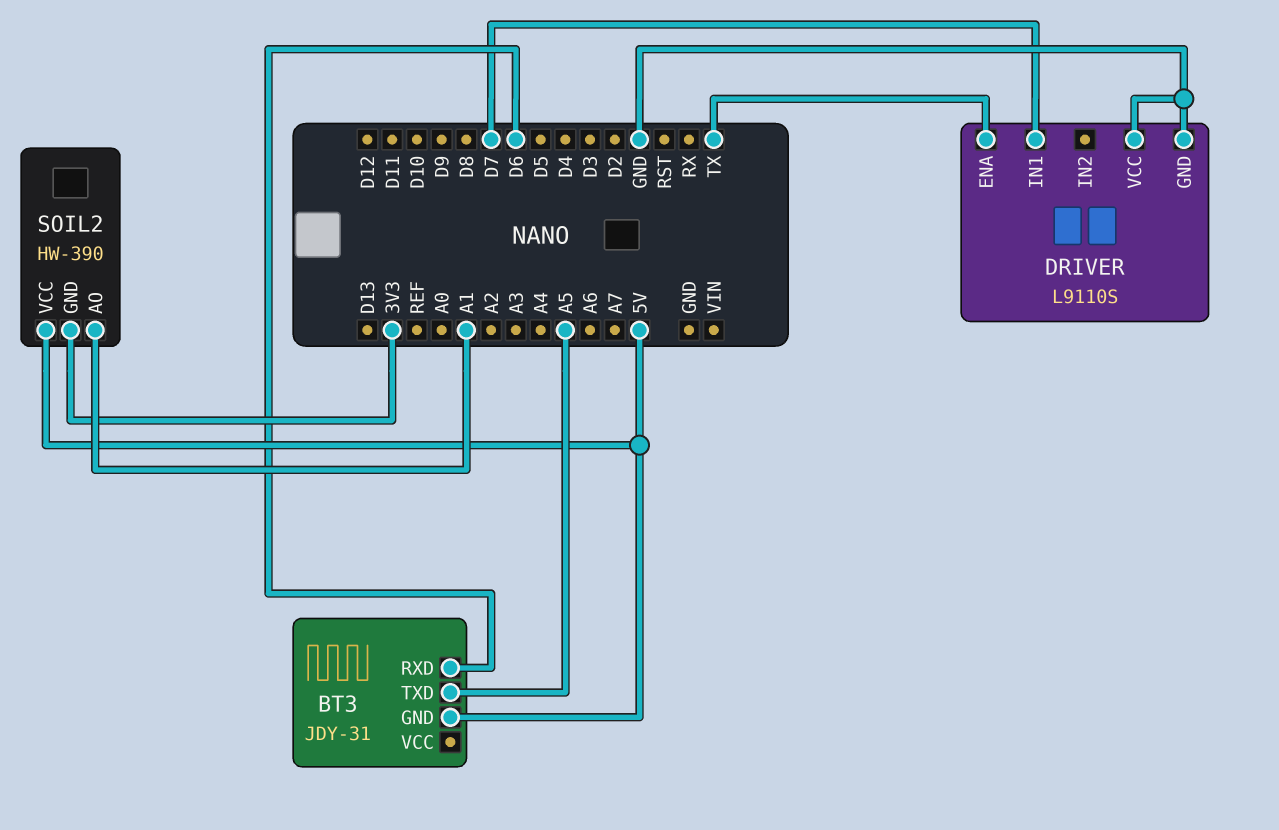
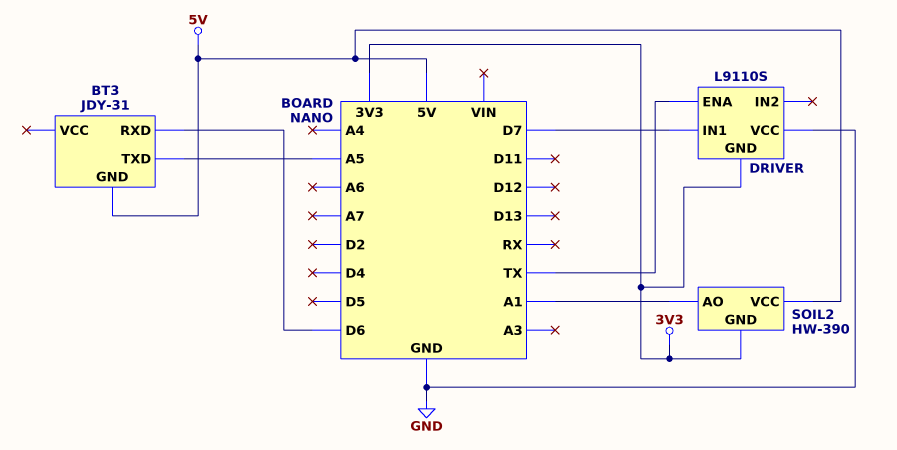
DRIVER pin GND: GND -> 3V3

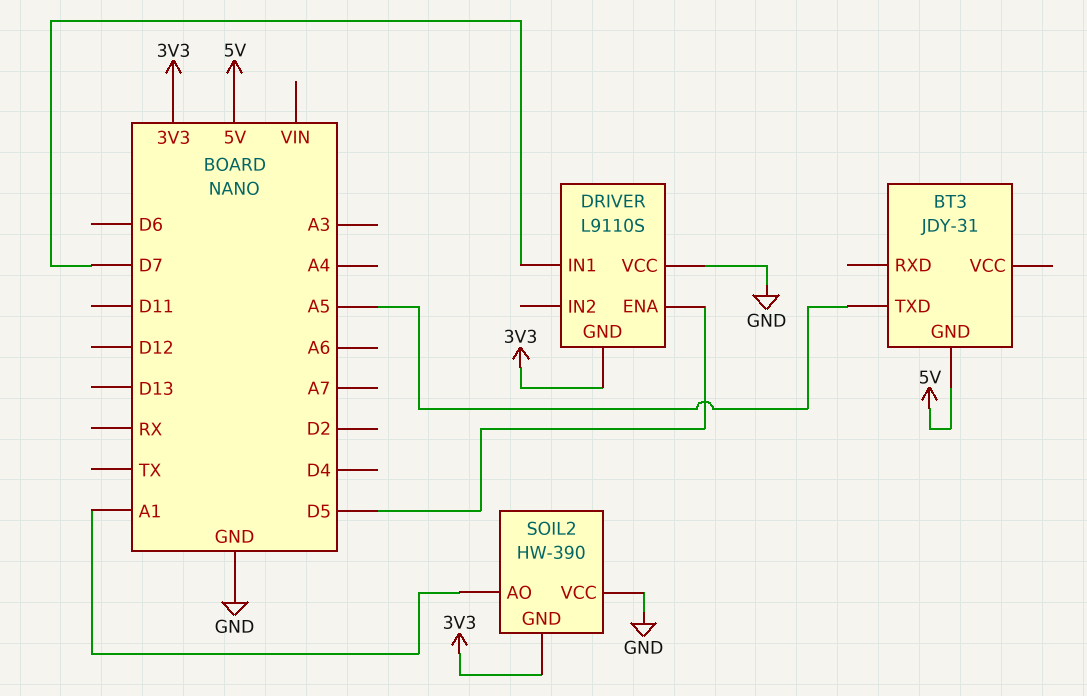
BT3 pin RXD: D6 -> none
DRIVER pin ENA: TX -> D5
SOIL2 pin VCC: 5V -> GND

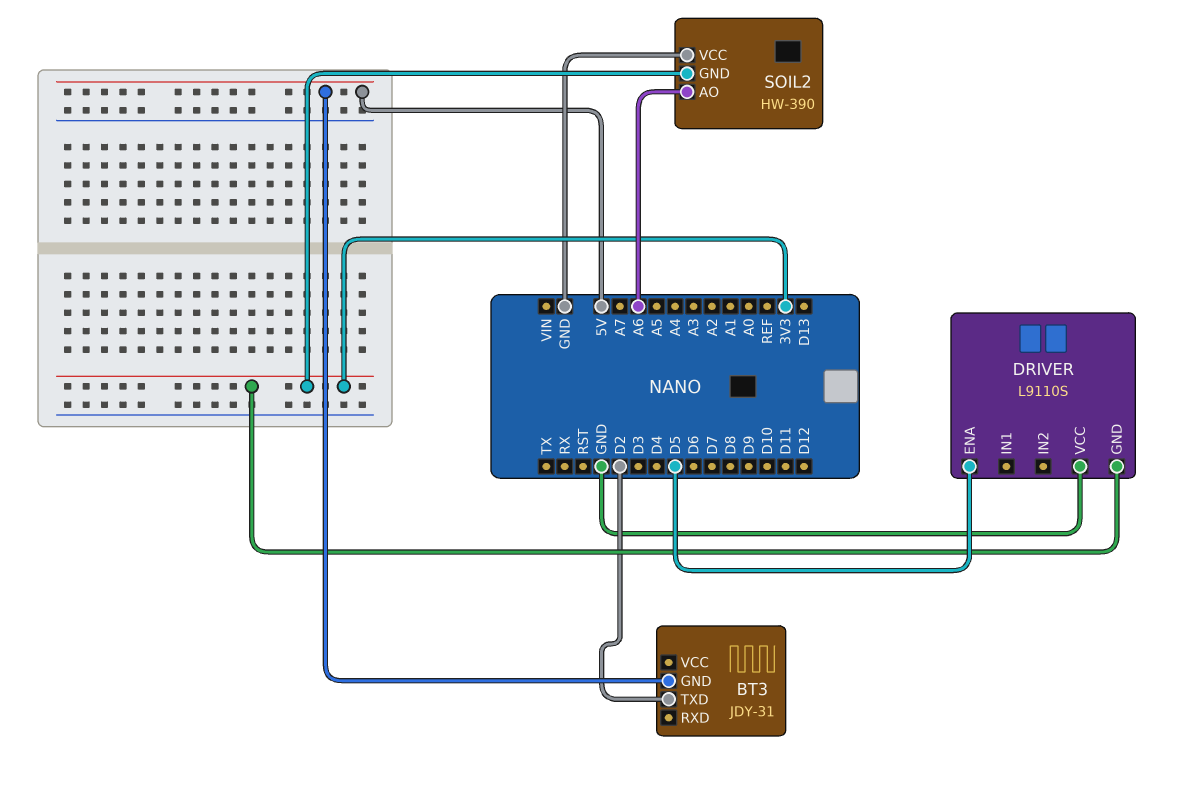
BT3 pin TXD: A5 -> D2
DRIVER pin IN1: D7 -> none
SOIL2 pin AO: A1 -> A6

